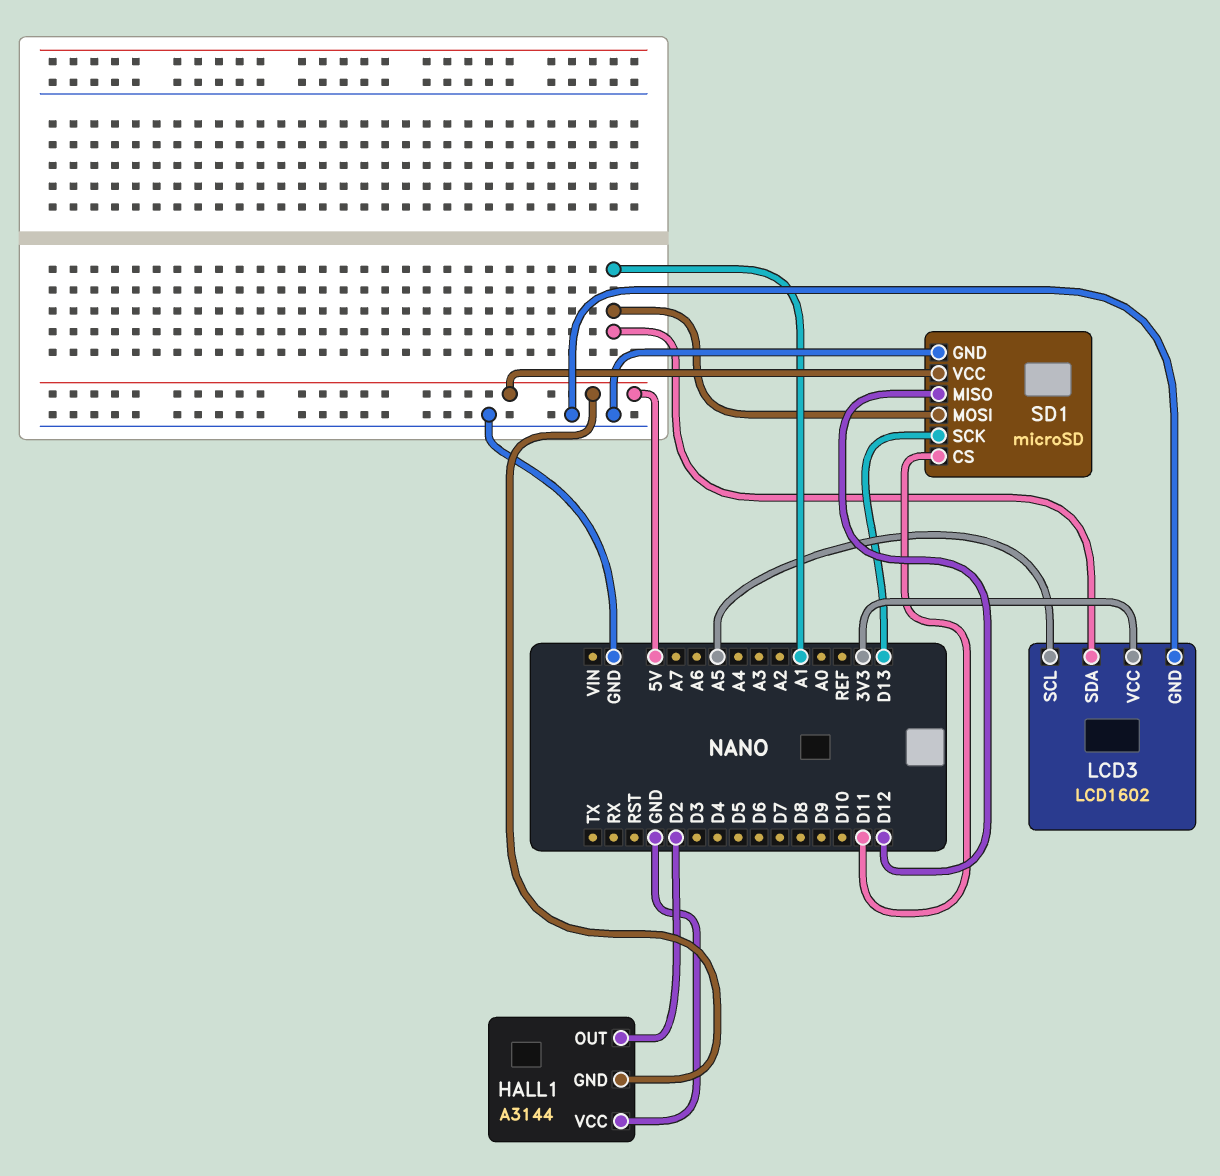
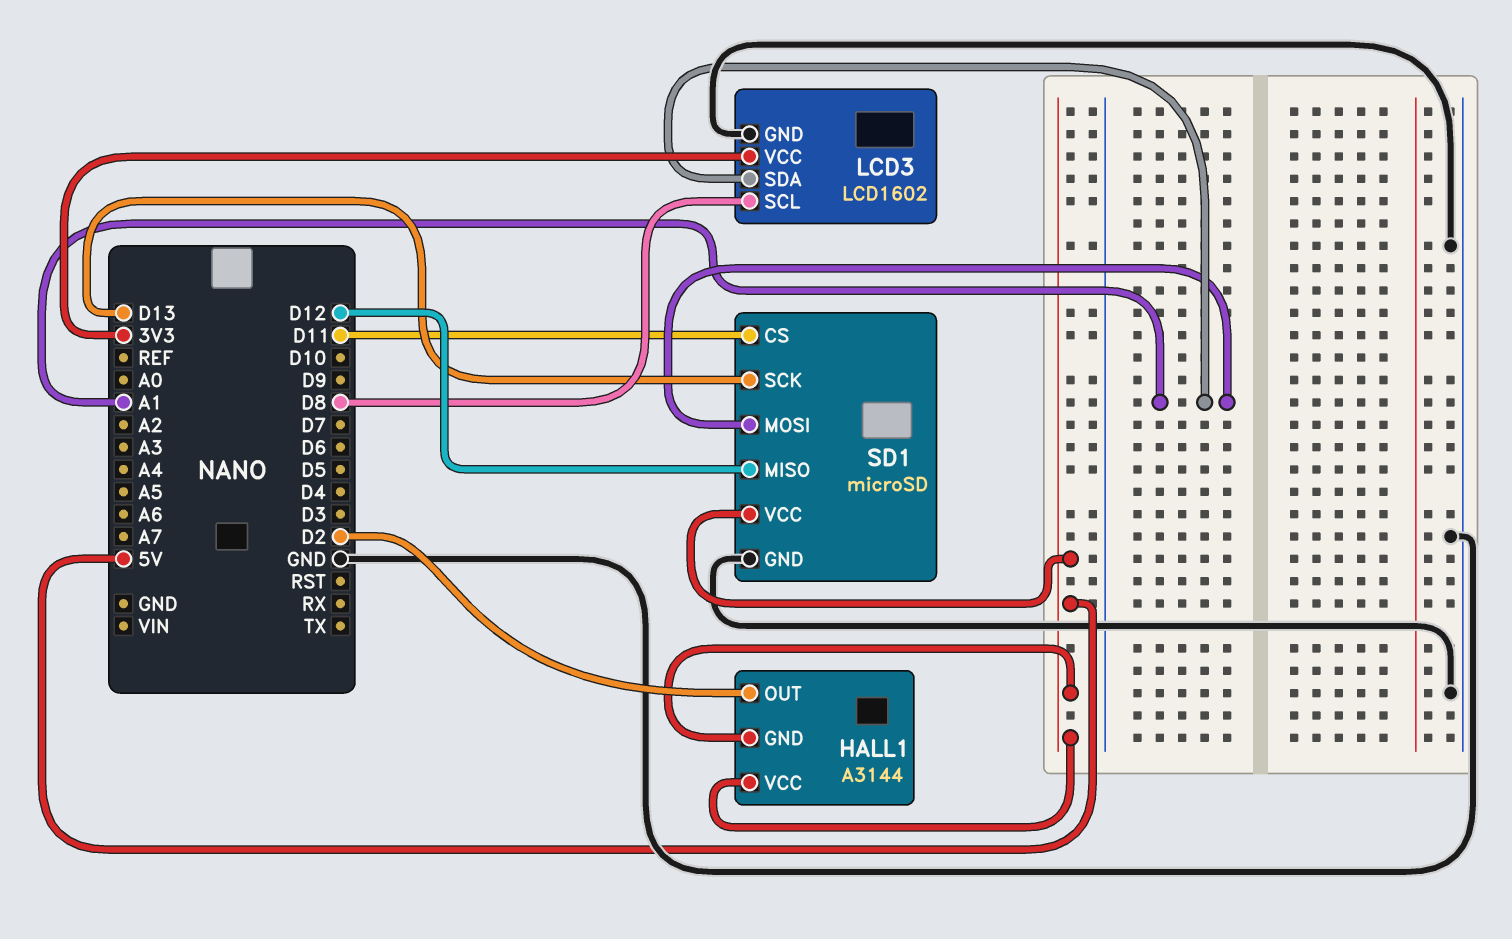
HALL1 pin VCC: GND -> 5V
LCD3 pin SCL: A5 -> D8

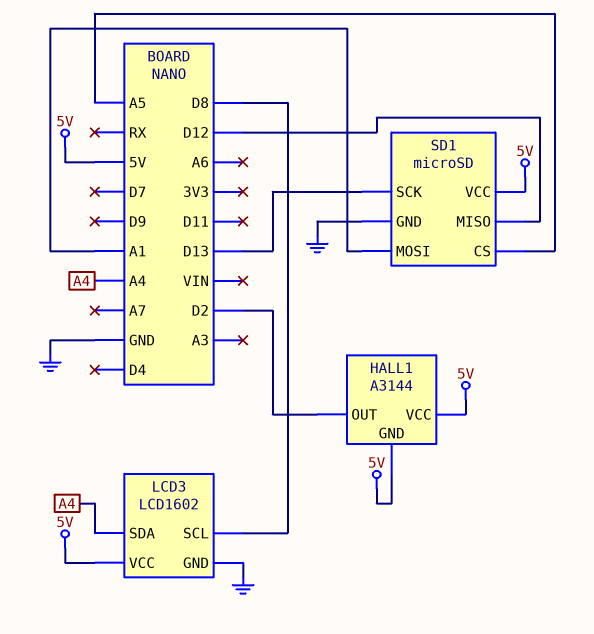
LCD3 pin SDA: A1 -> A4
LCD3 pin VCC: 3V3 -> 5V
SD1 pin CS: D11 -> A5

